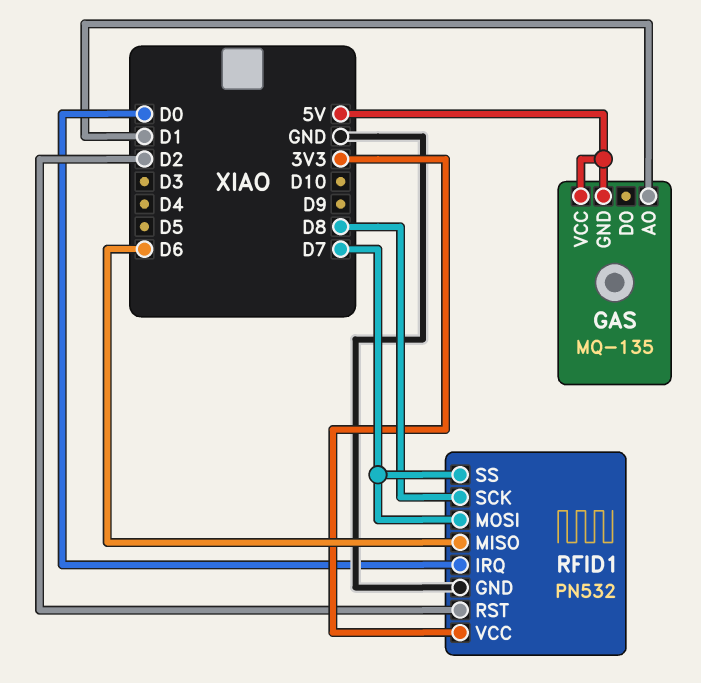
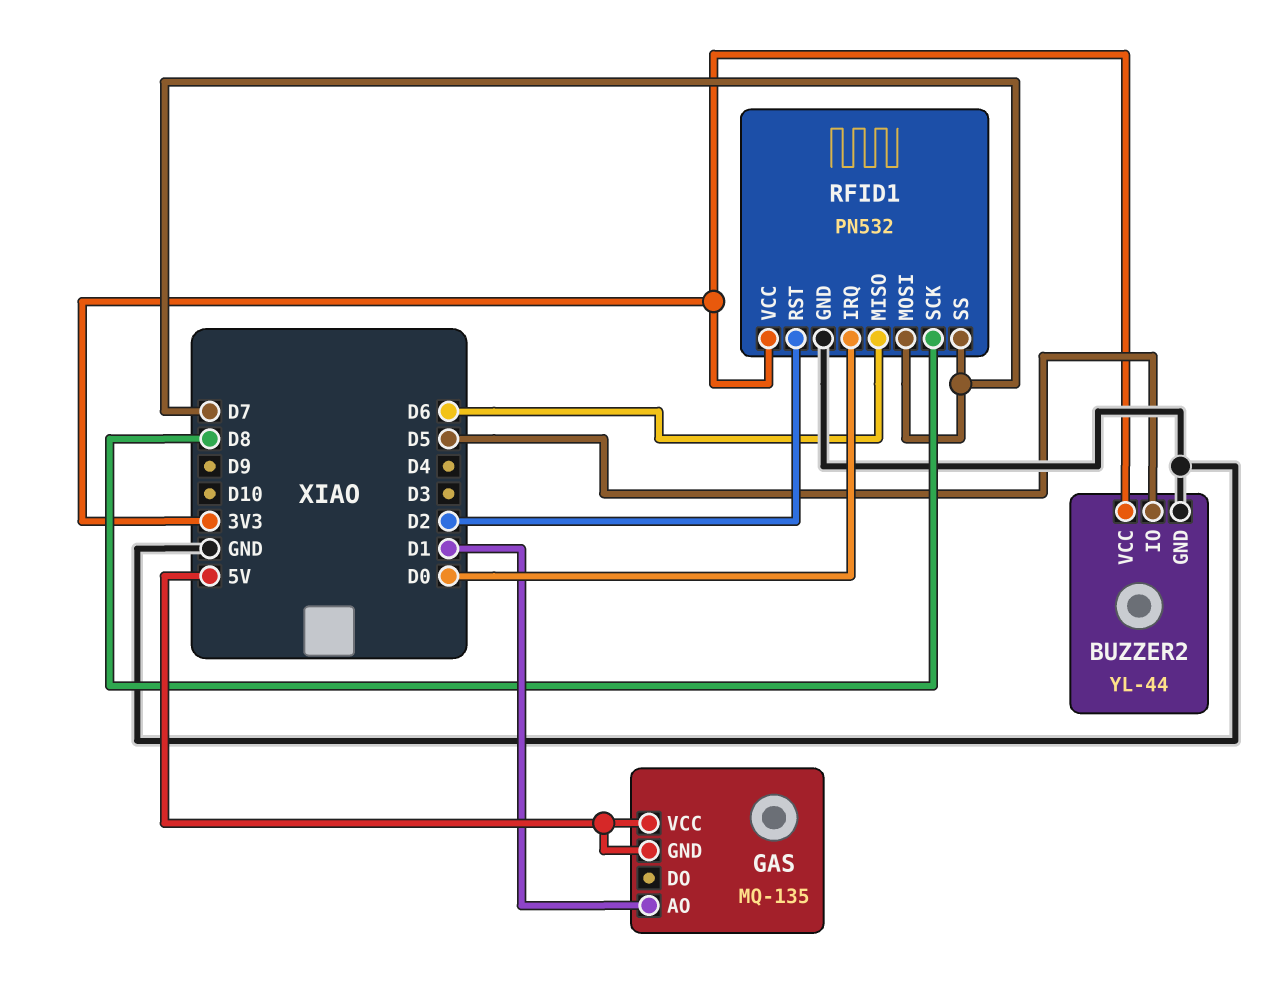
BUZZER2: none -> YL-44
BUZZER2 pin GND: none -> GND
BUZZER2 pin IO: none -> D5
BUZZER2 pin VCC: none -> 3V3

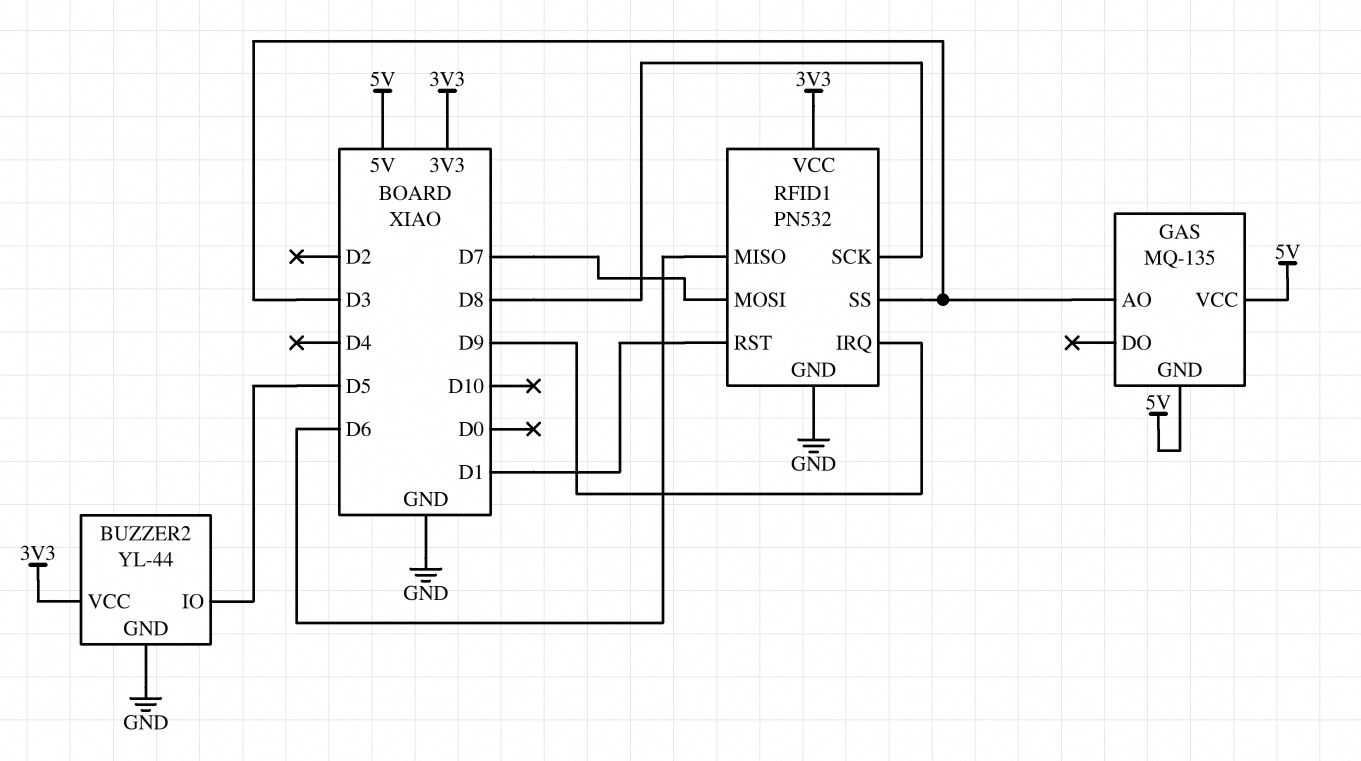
GAS pin AO: D1 -> D3
RFID1 pin IRQ: D0 -> D9
RFID1 pin RST: D2 -> D1
RFID1 pin SS: D7 -> D3

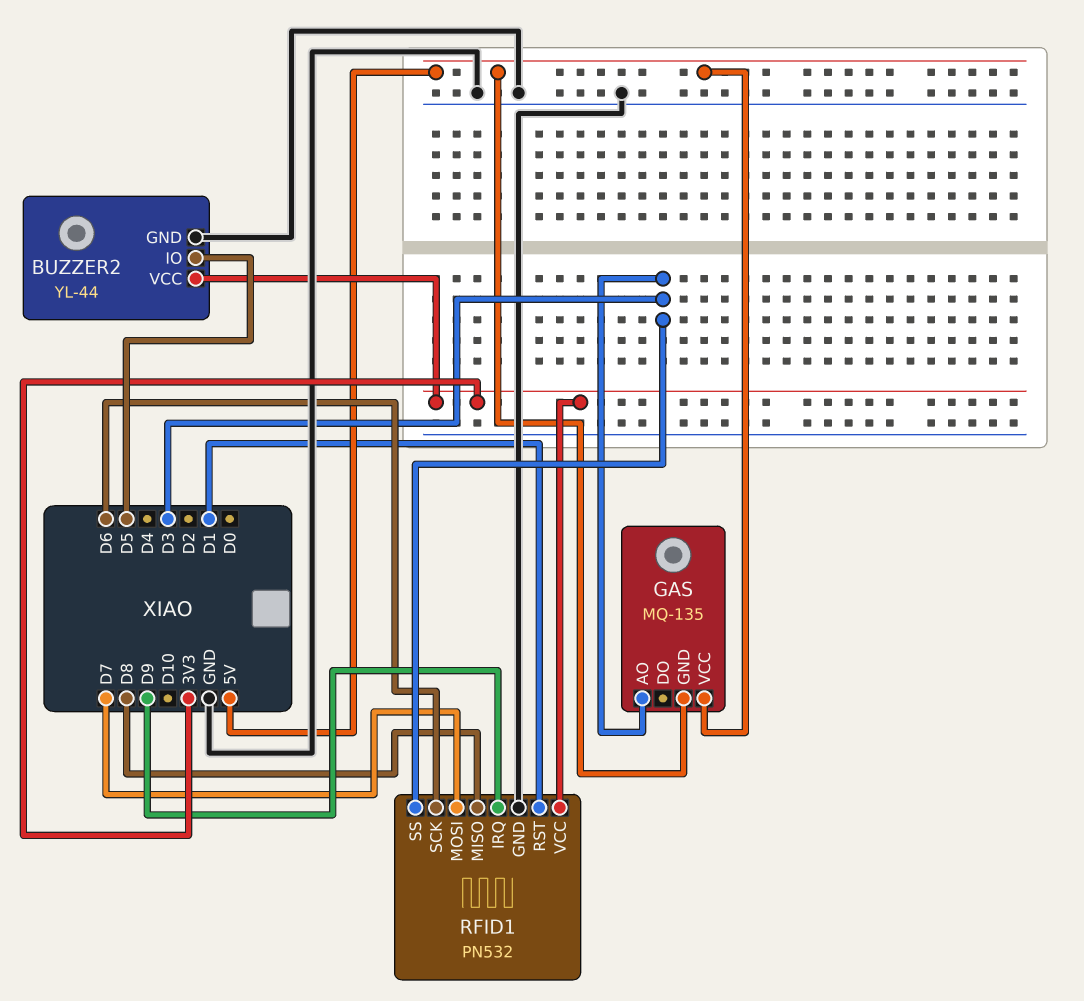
RFID1 pin MISO: D6 -> D8
RFID1 pin SCK: D8 -> D6

